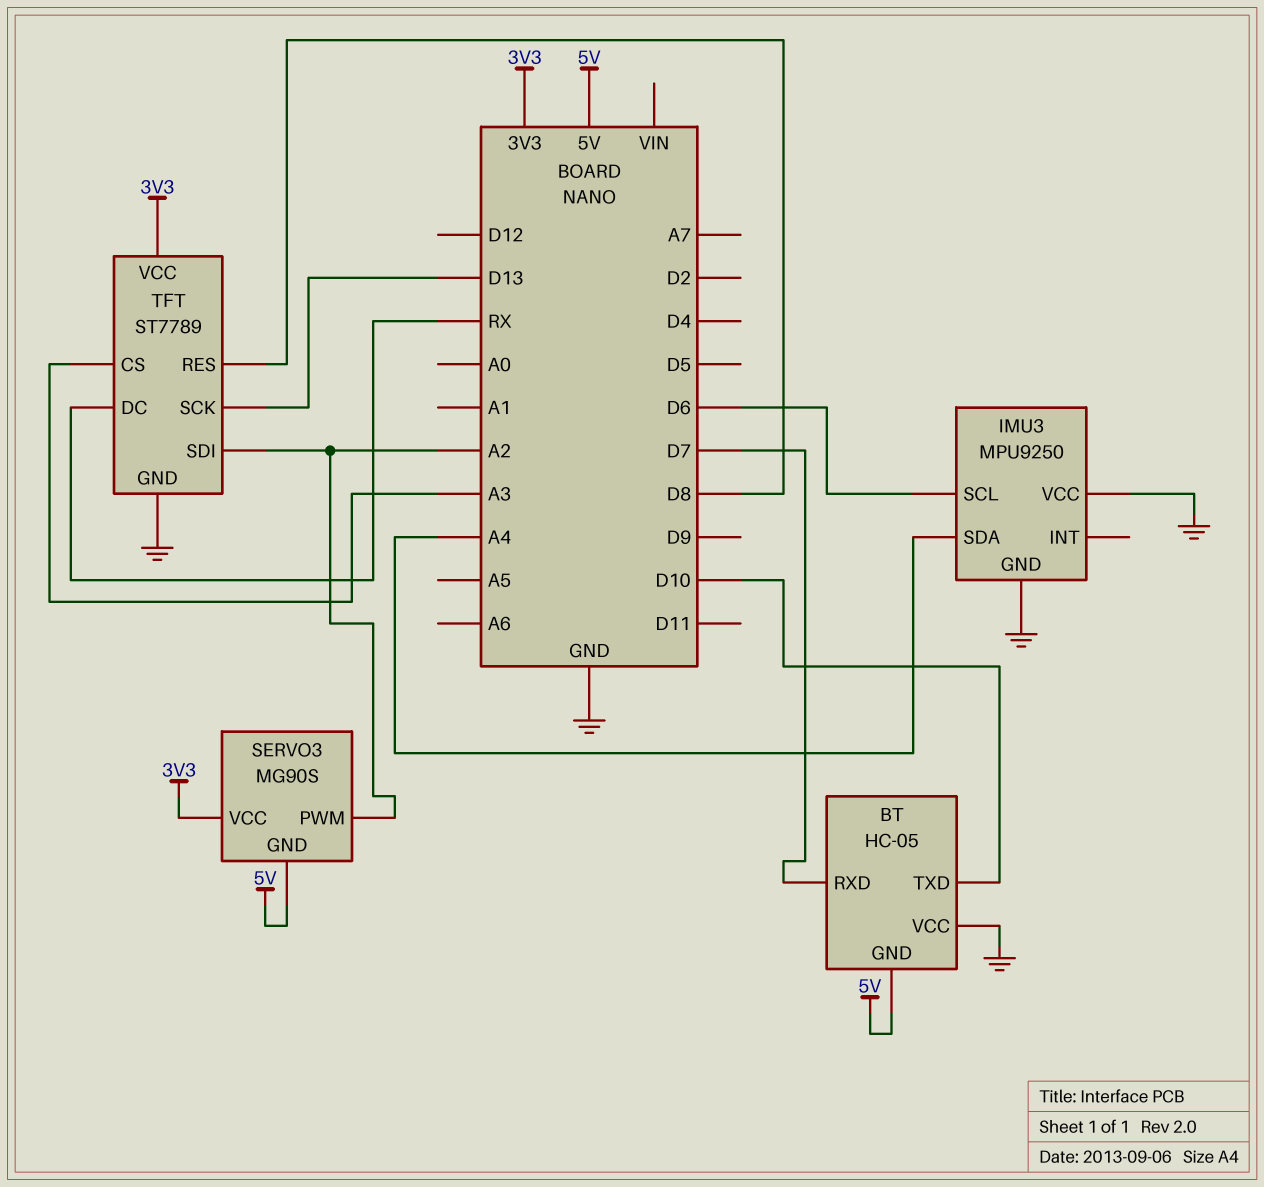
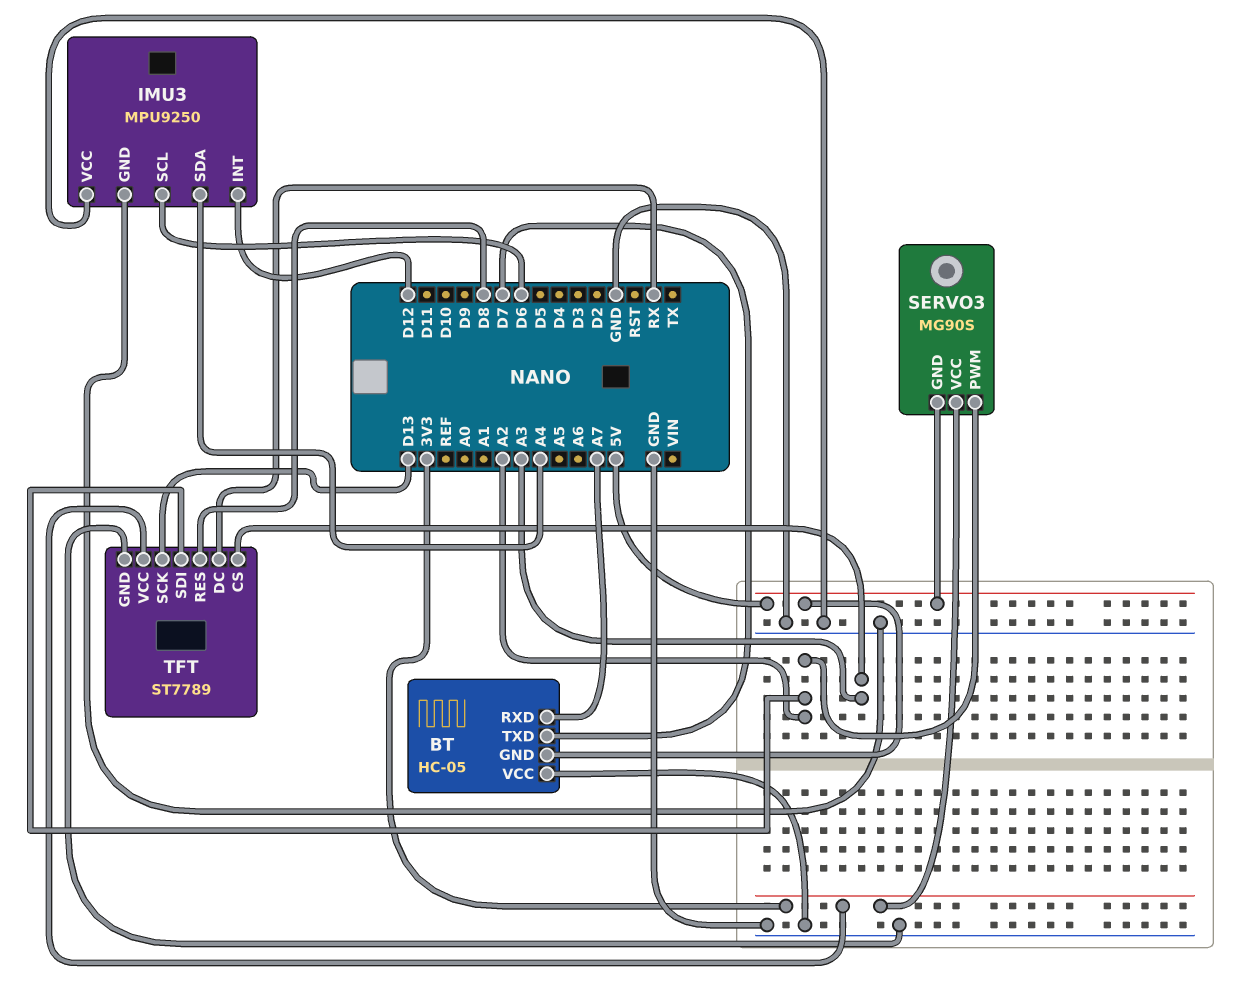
BT pin RXD: D7 -> A7
BT pin TXD: D10 -> D7
IMU3 pin INT: none -> D12

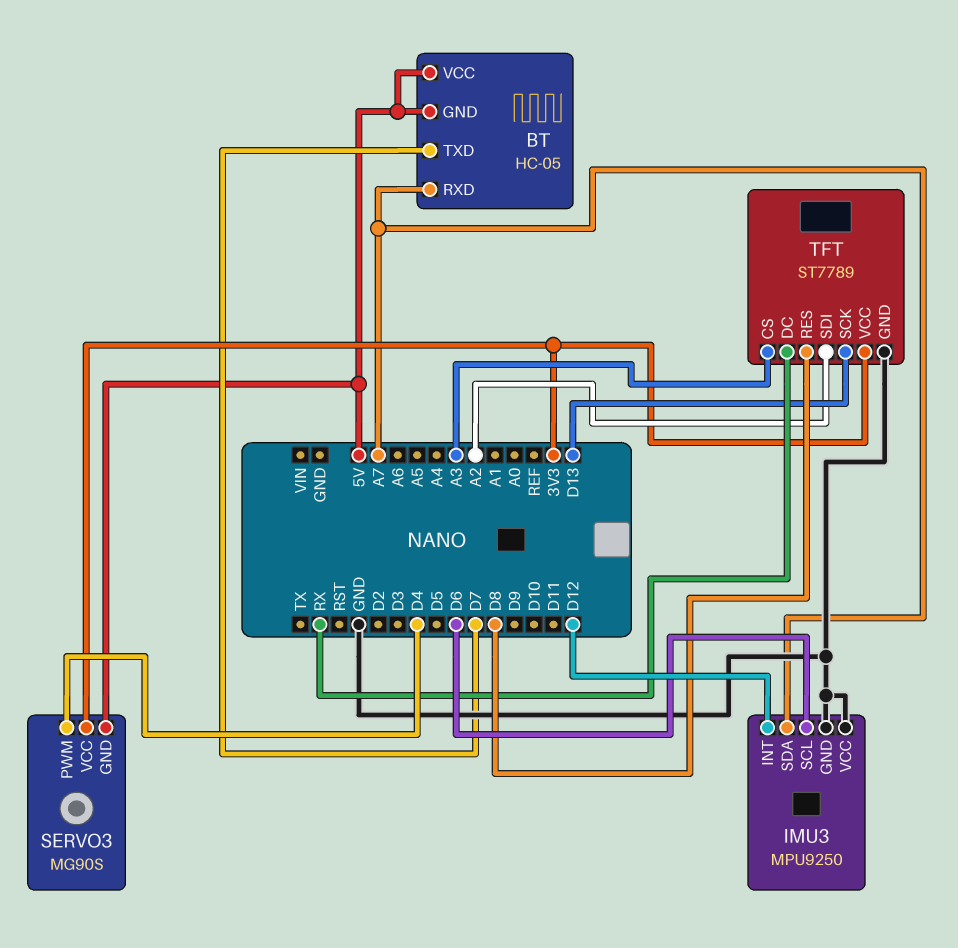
BT pin VCC: GND -> 5V
IMU3 pin SDA: A4 -> A7
SERVO3 pin PWM: A2 -> D4

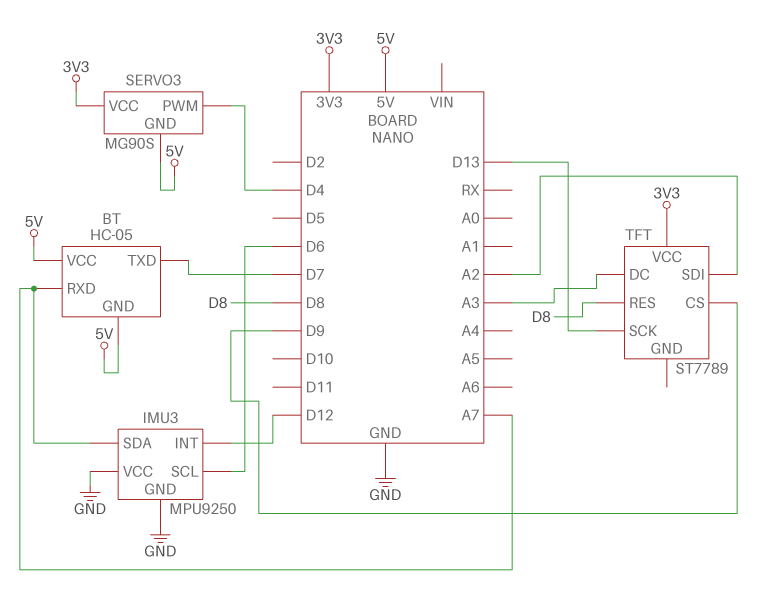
TFT pin CS: A3 -> D9
TFT pin DC: RX -> A3
TFT pin GND: GND -> none

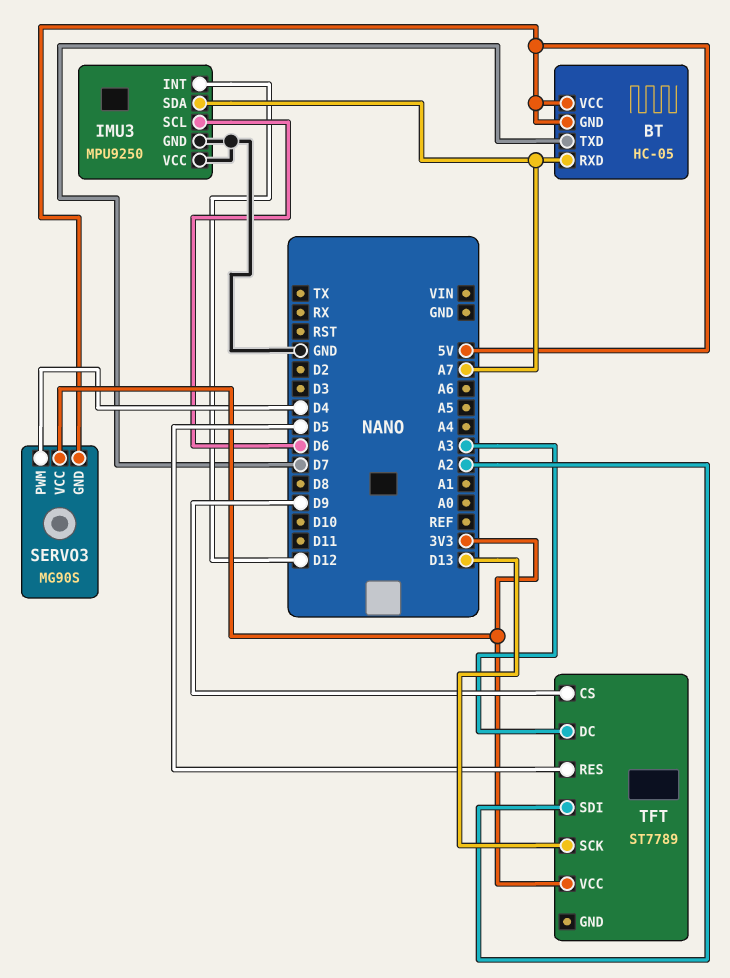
TFT pin RES: D8 -> D5

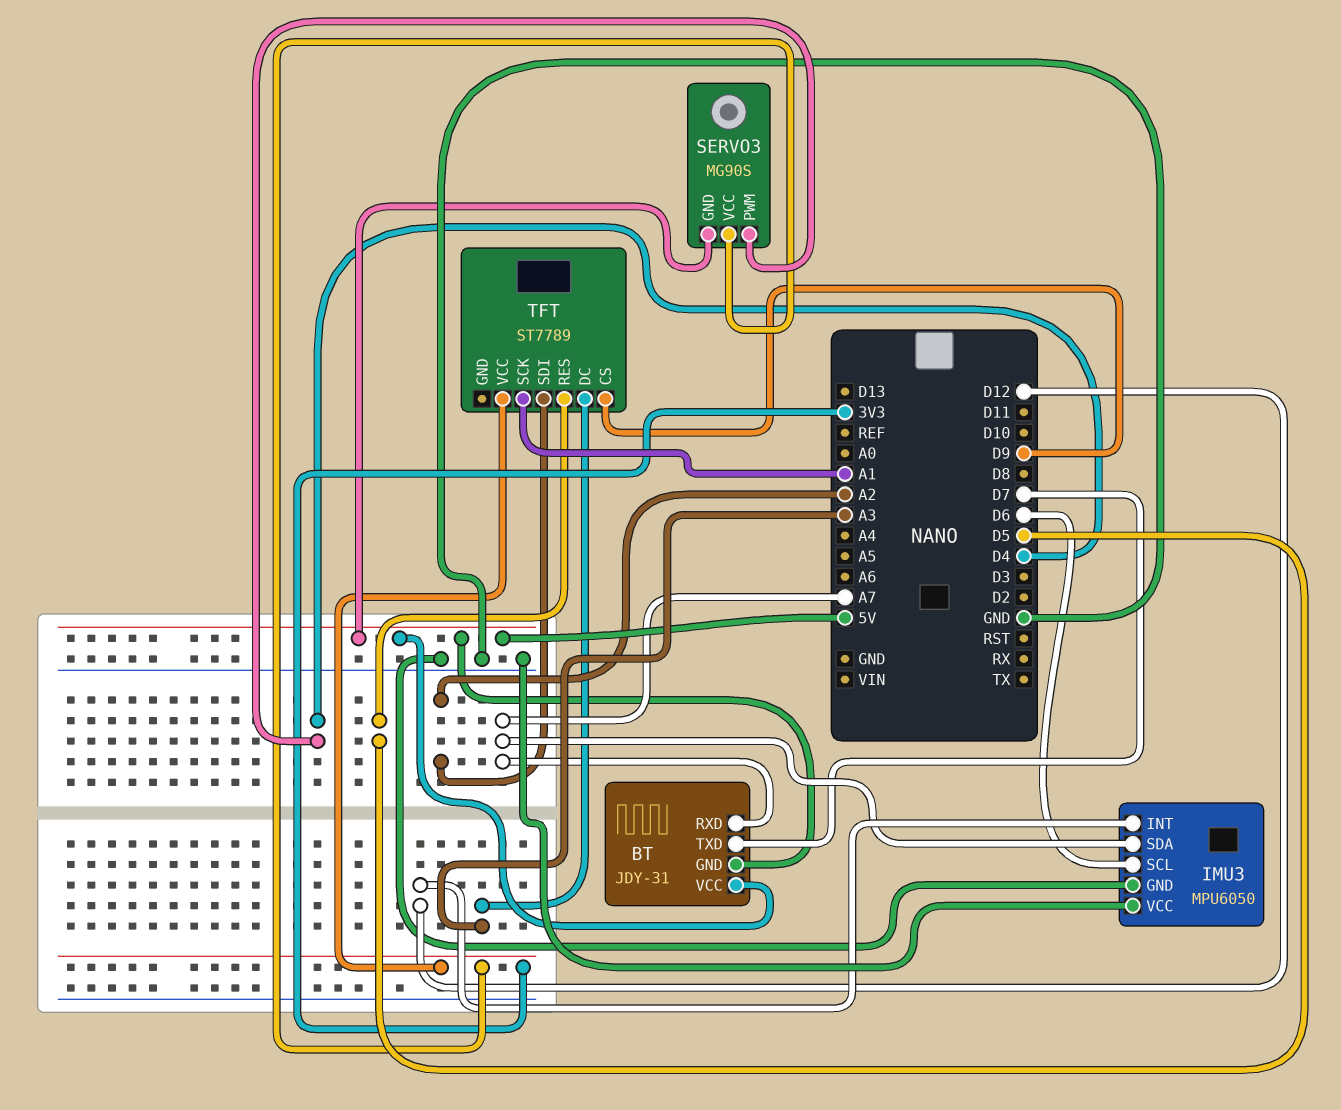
BT: HC-05 -> JDY-31
IMU3: MPU9250 -> MPU6050
TFT pin SCK: D13 -> A1

